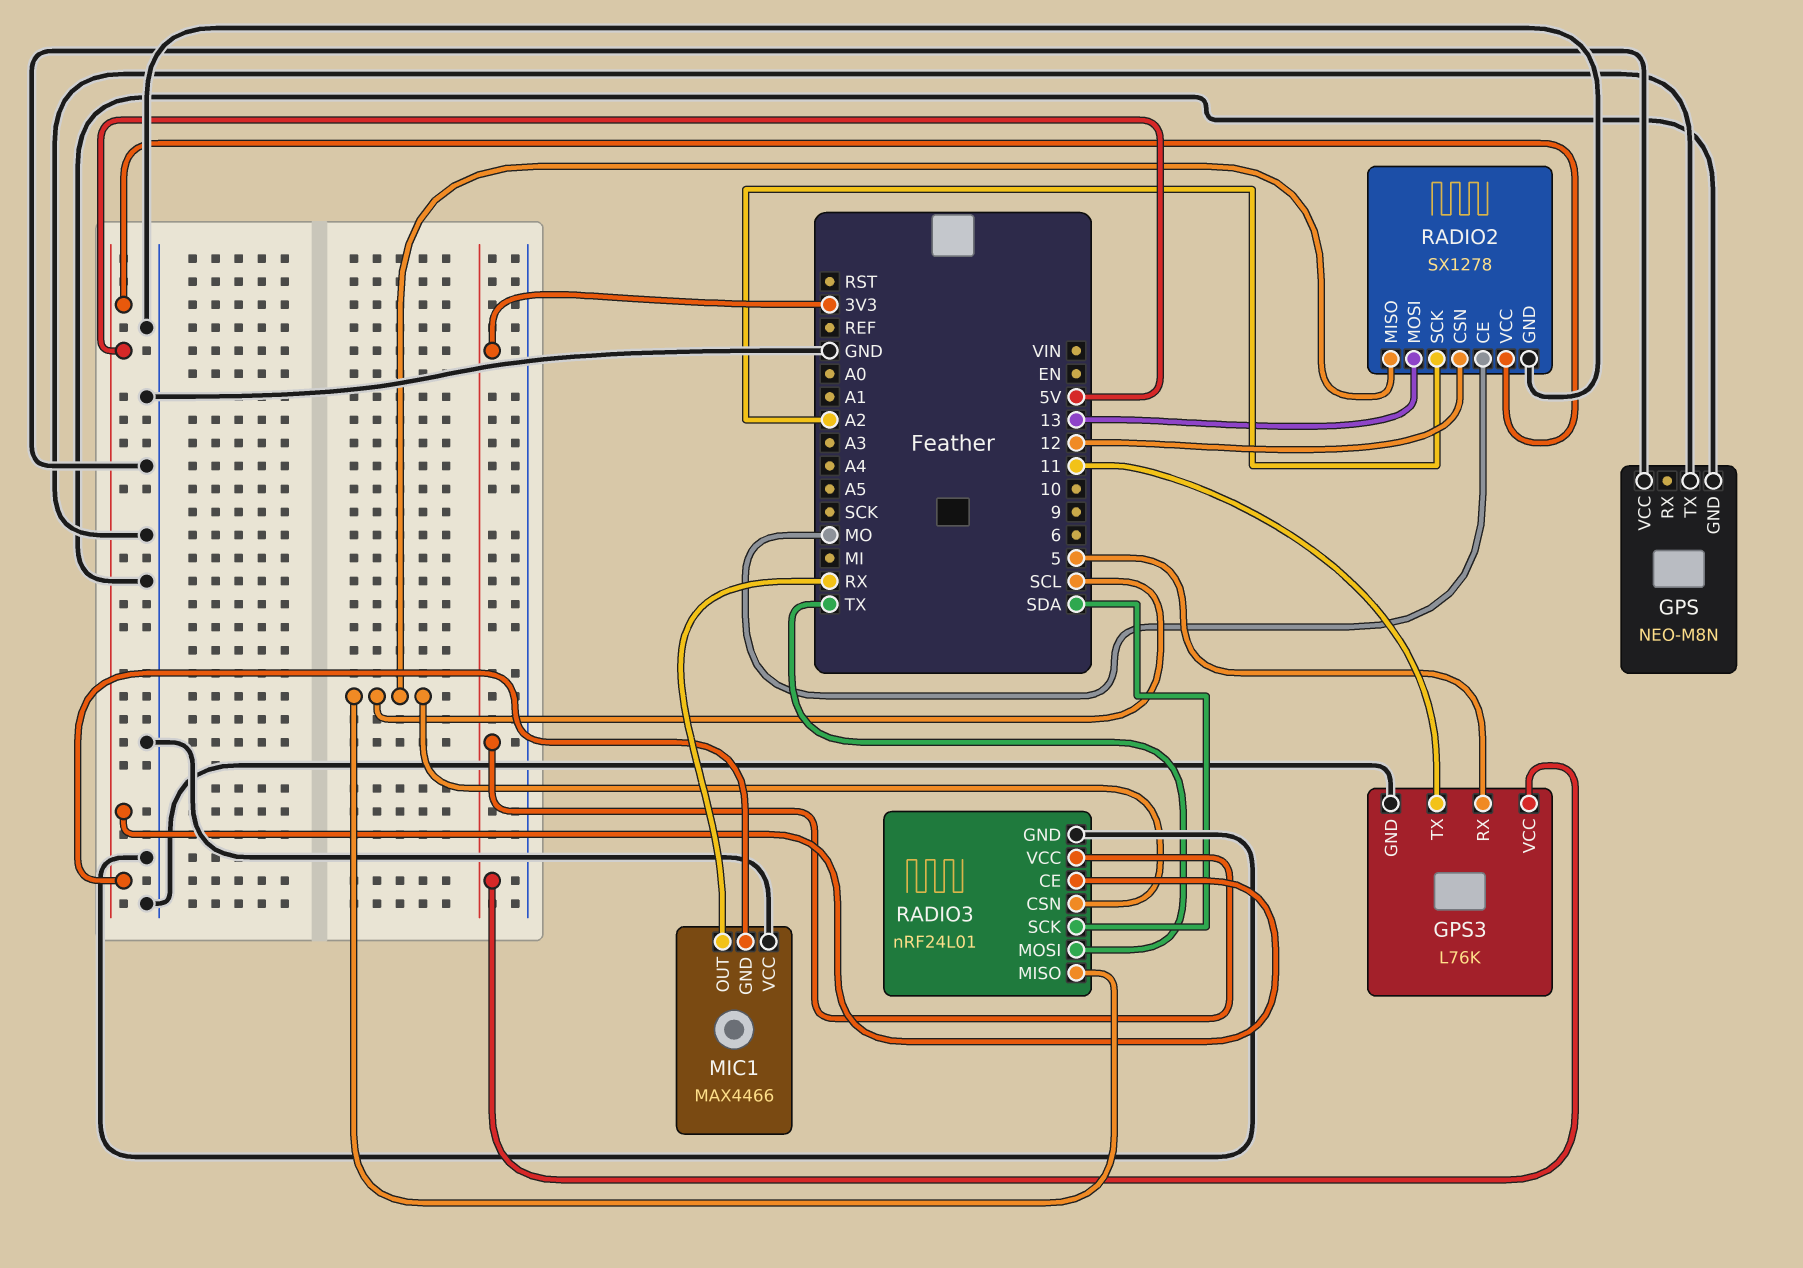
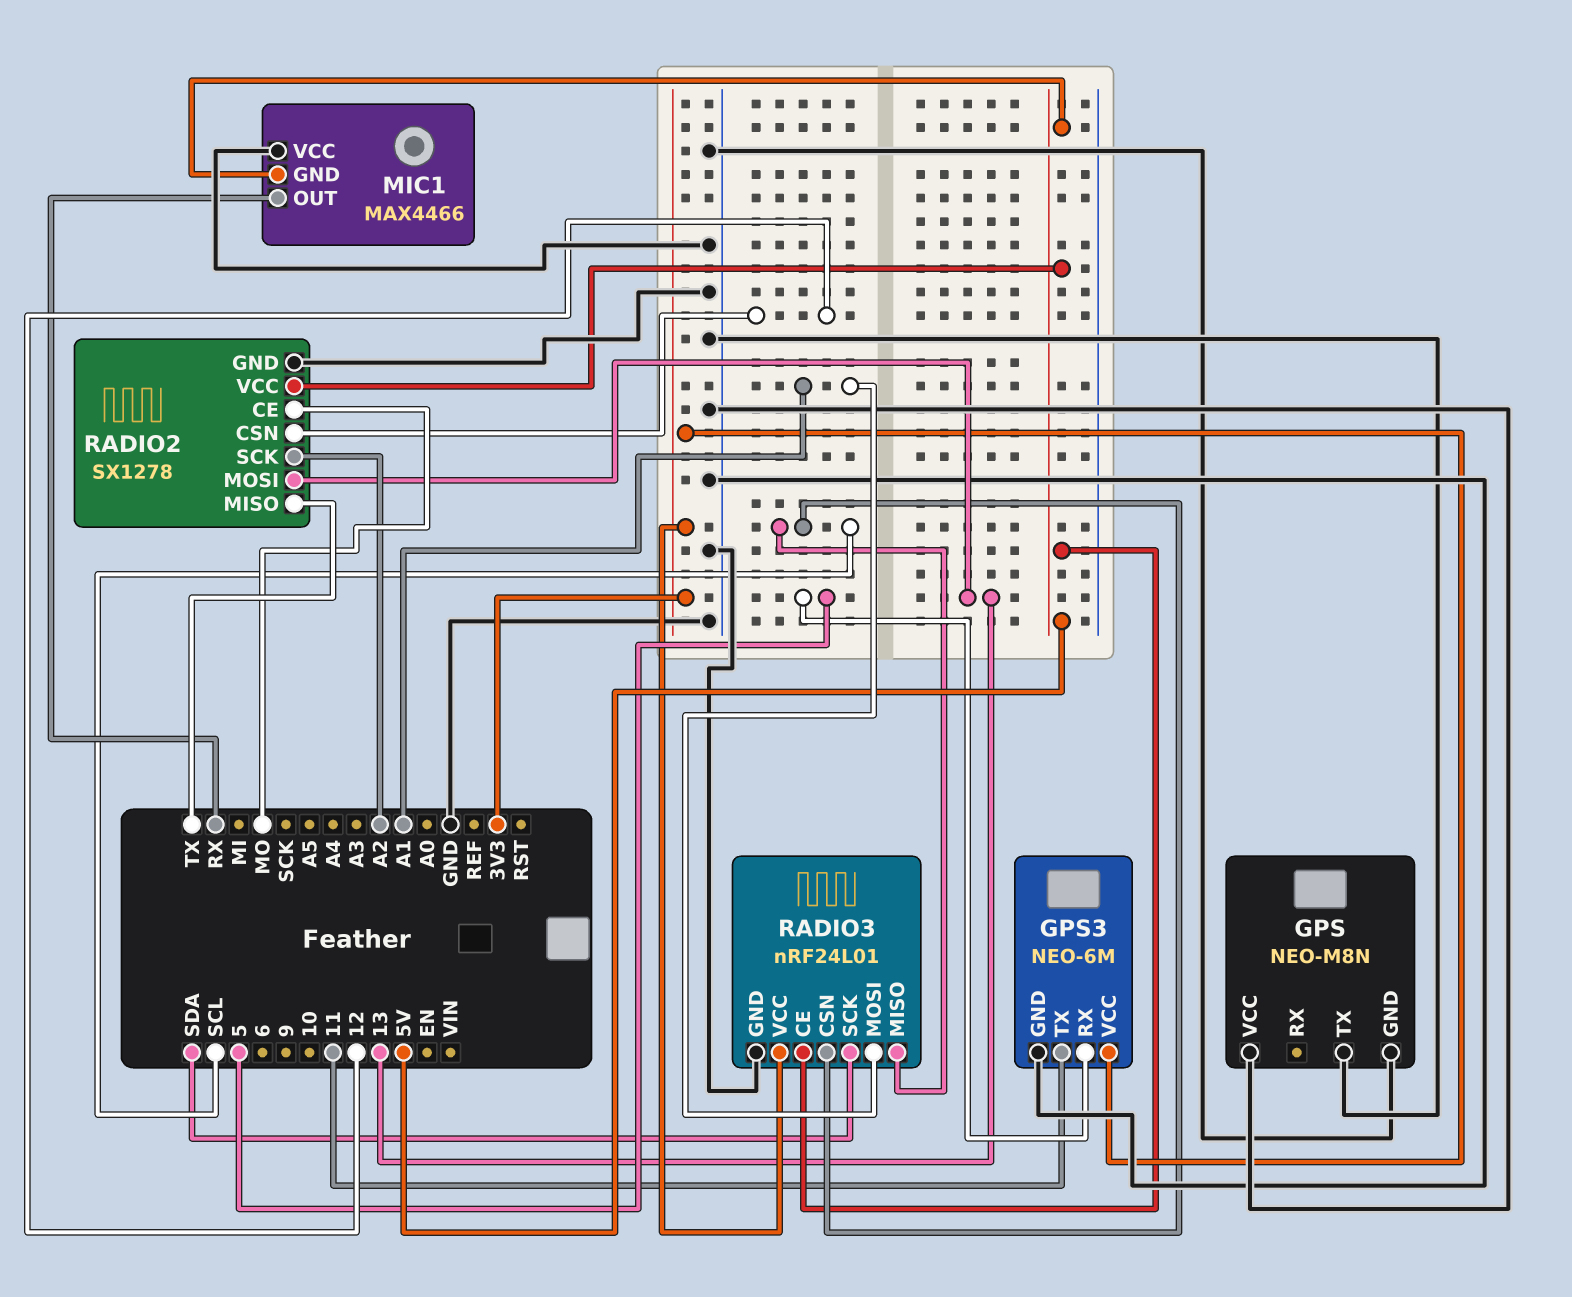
GPS3: L76K -> NEO-6M
RADIO2 pin MISO: SCL -> TX
RADIO3 pin MOSI: TX -> A1

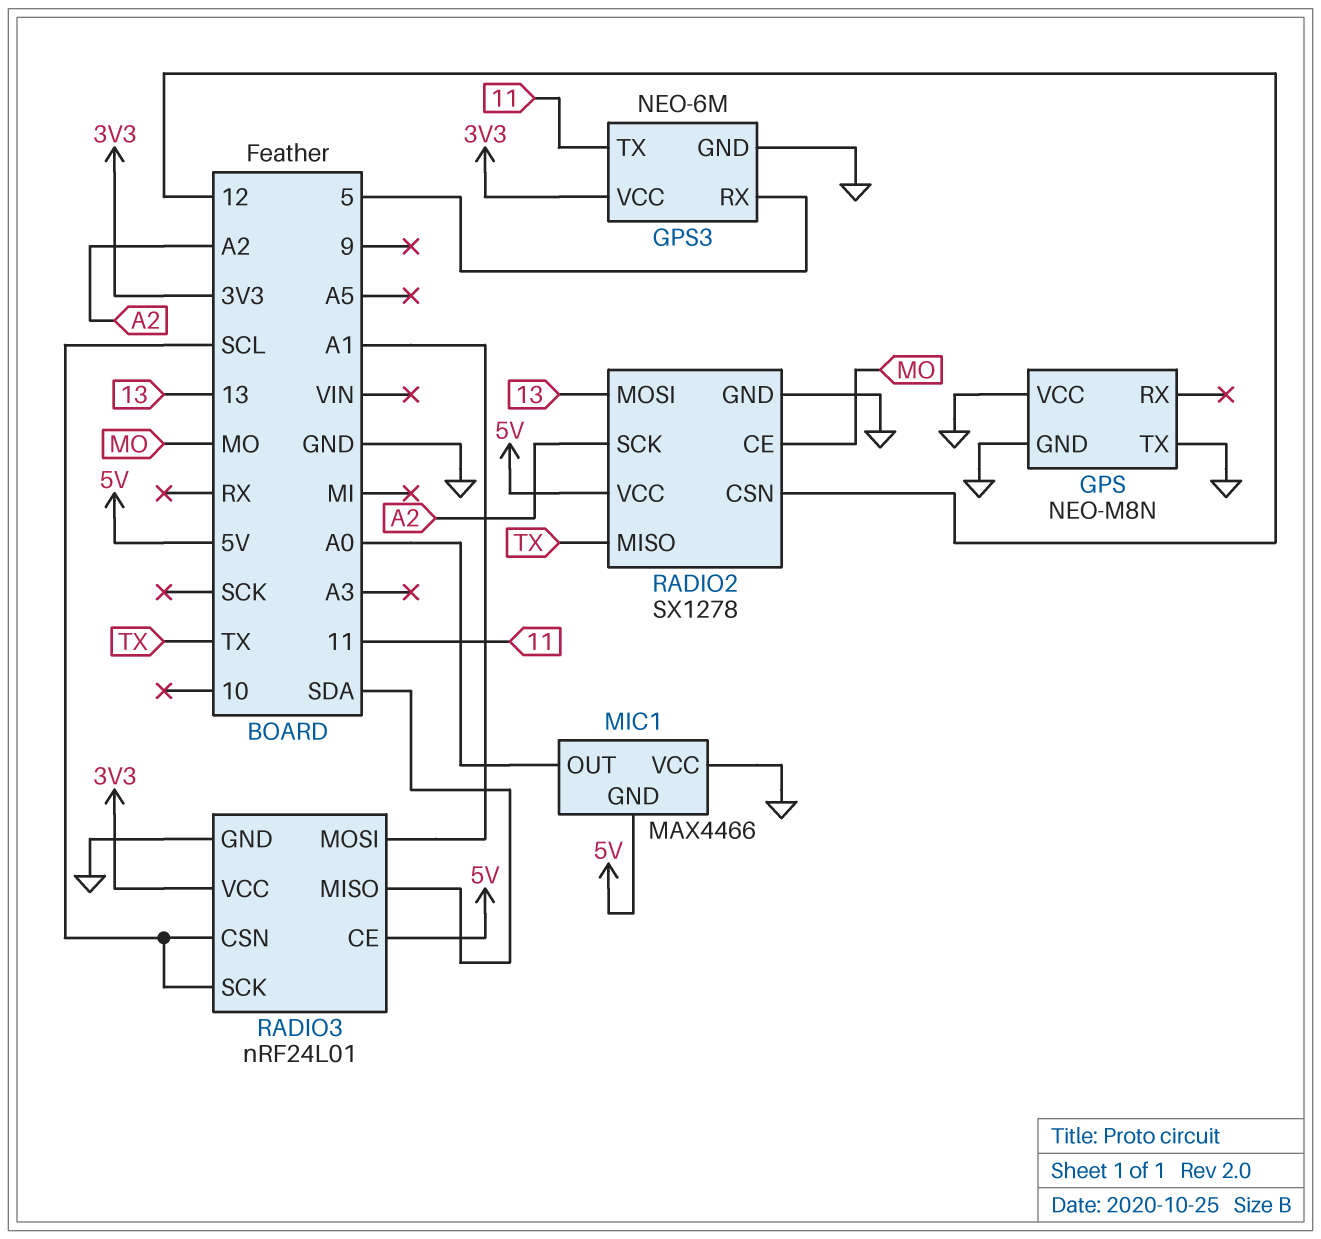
MIC1 pin OUT: RX -> A0
RADIO3 pin MISO: SCL -> SDA
RADIO3 pin SCK: SDA -> SCL

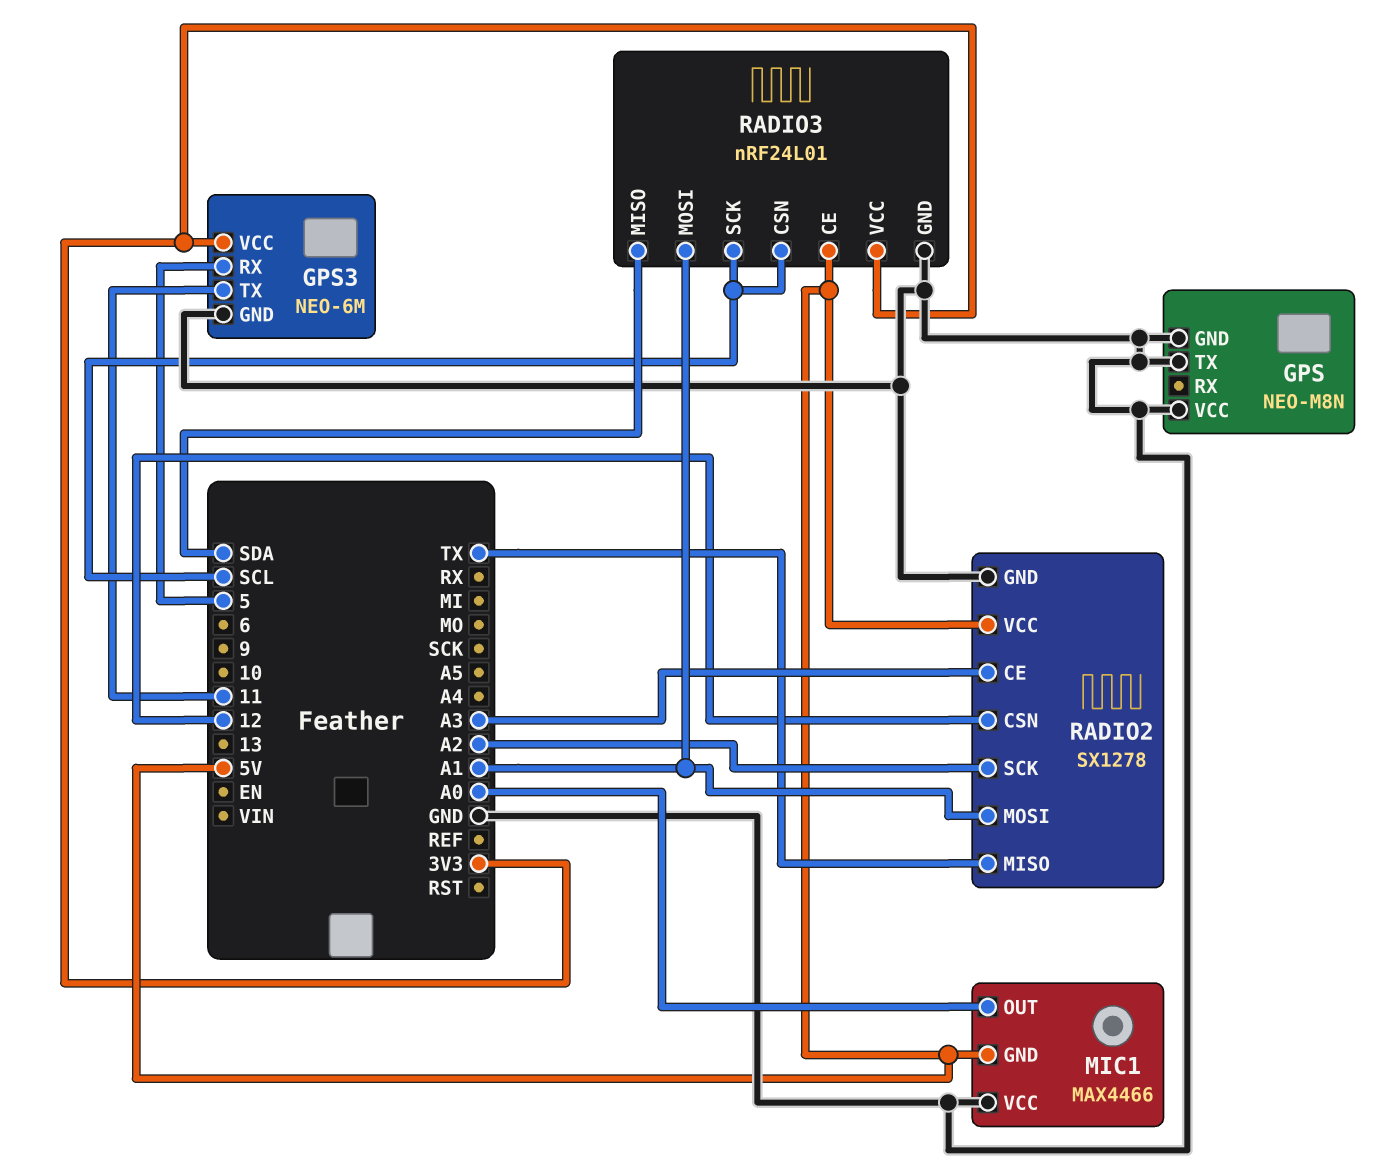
RADIO2 pin CE: MO -> A3
RADIO2 pin MOSI: 13 -> A1

